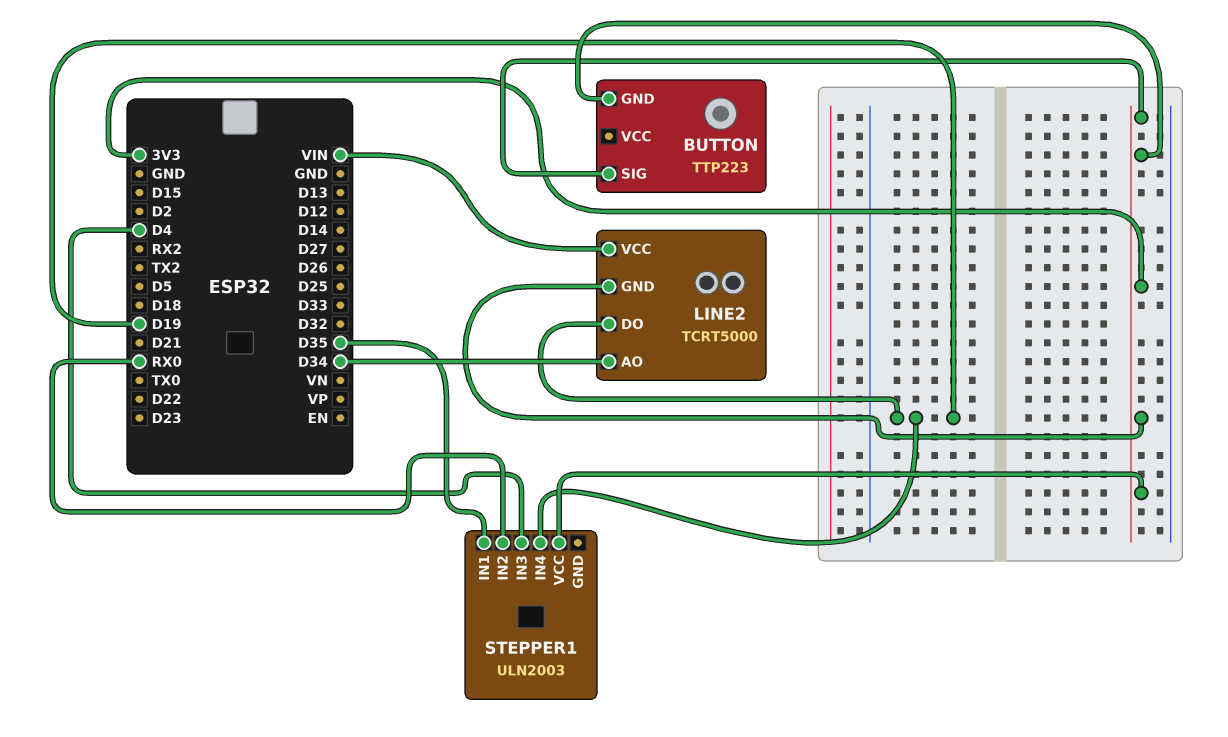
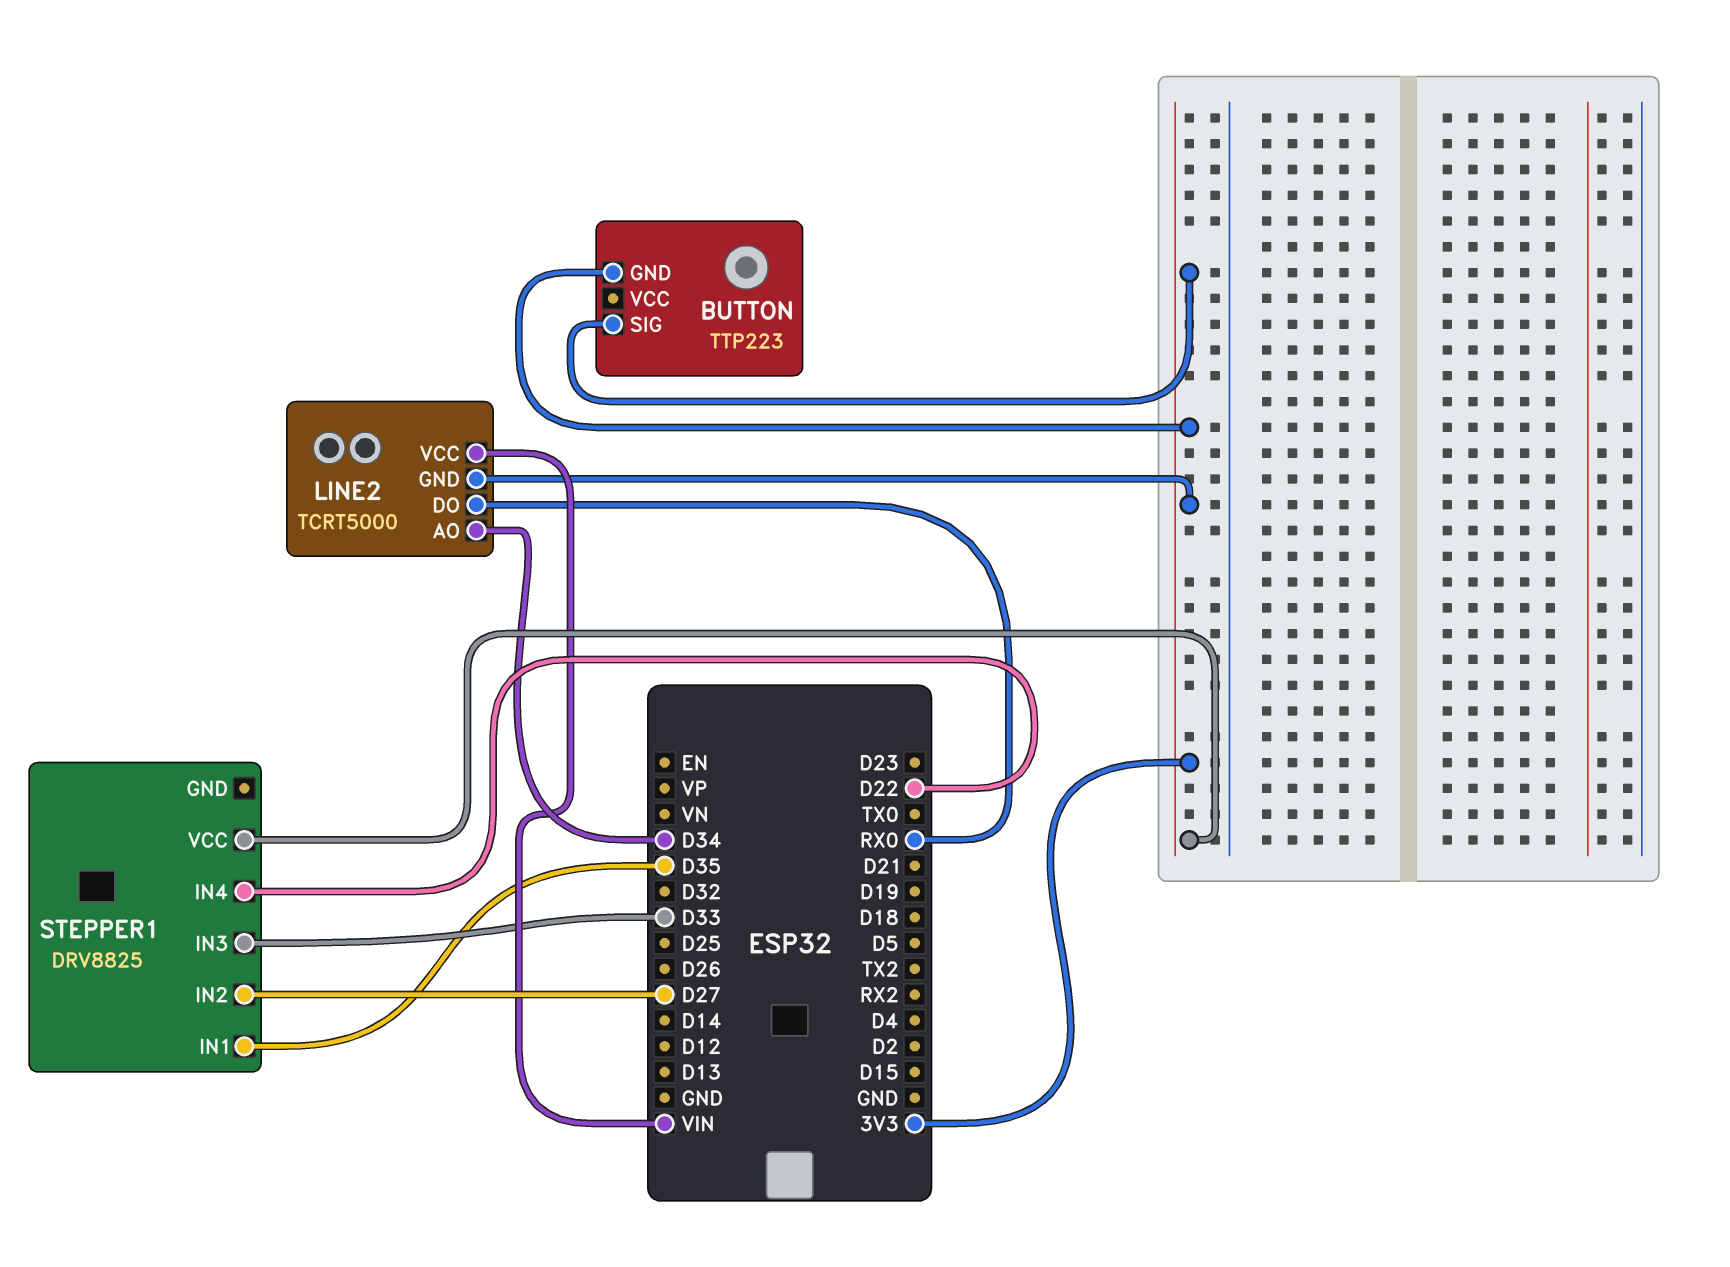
LINE2 pin DO: D19 -> RX0
STEPPER1: ULN2003 -> DRV8825
STEPPER1 pin IN2: RX0 -> D27
STEPPER1 pin IN3: D4 -> D33
STEPPER1 pin IN4: D19 -> D22

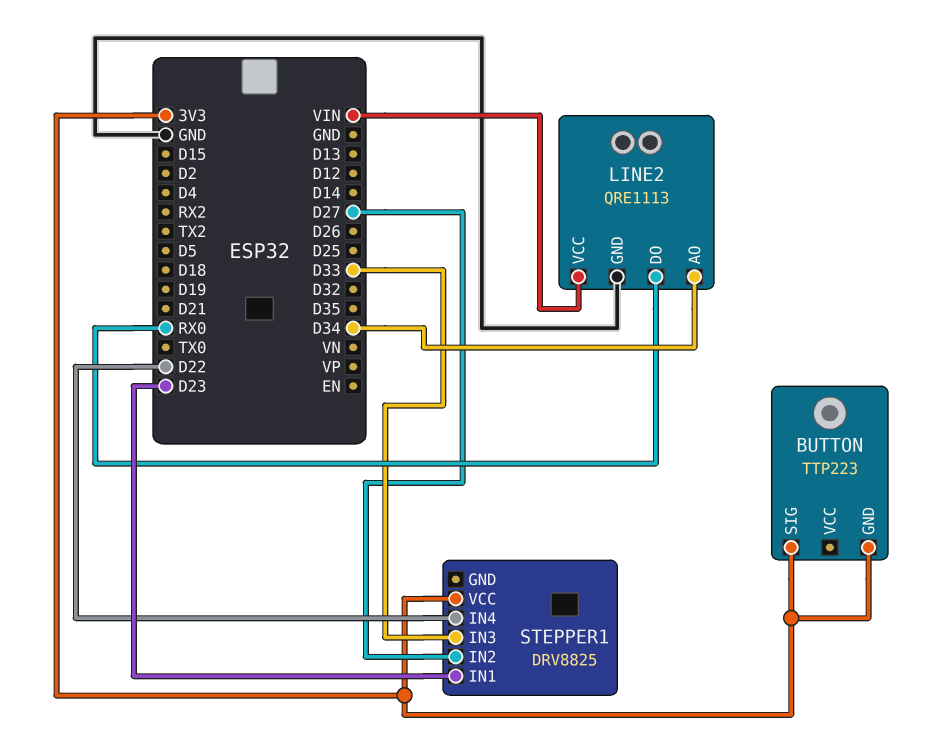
LINE2: TCRT5000 -> QRE1113
LINE2 pin GND: 3V3 -> GND
STEPPER1 pin IN1: D35 -> D23

